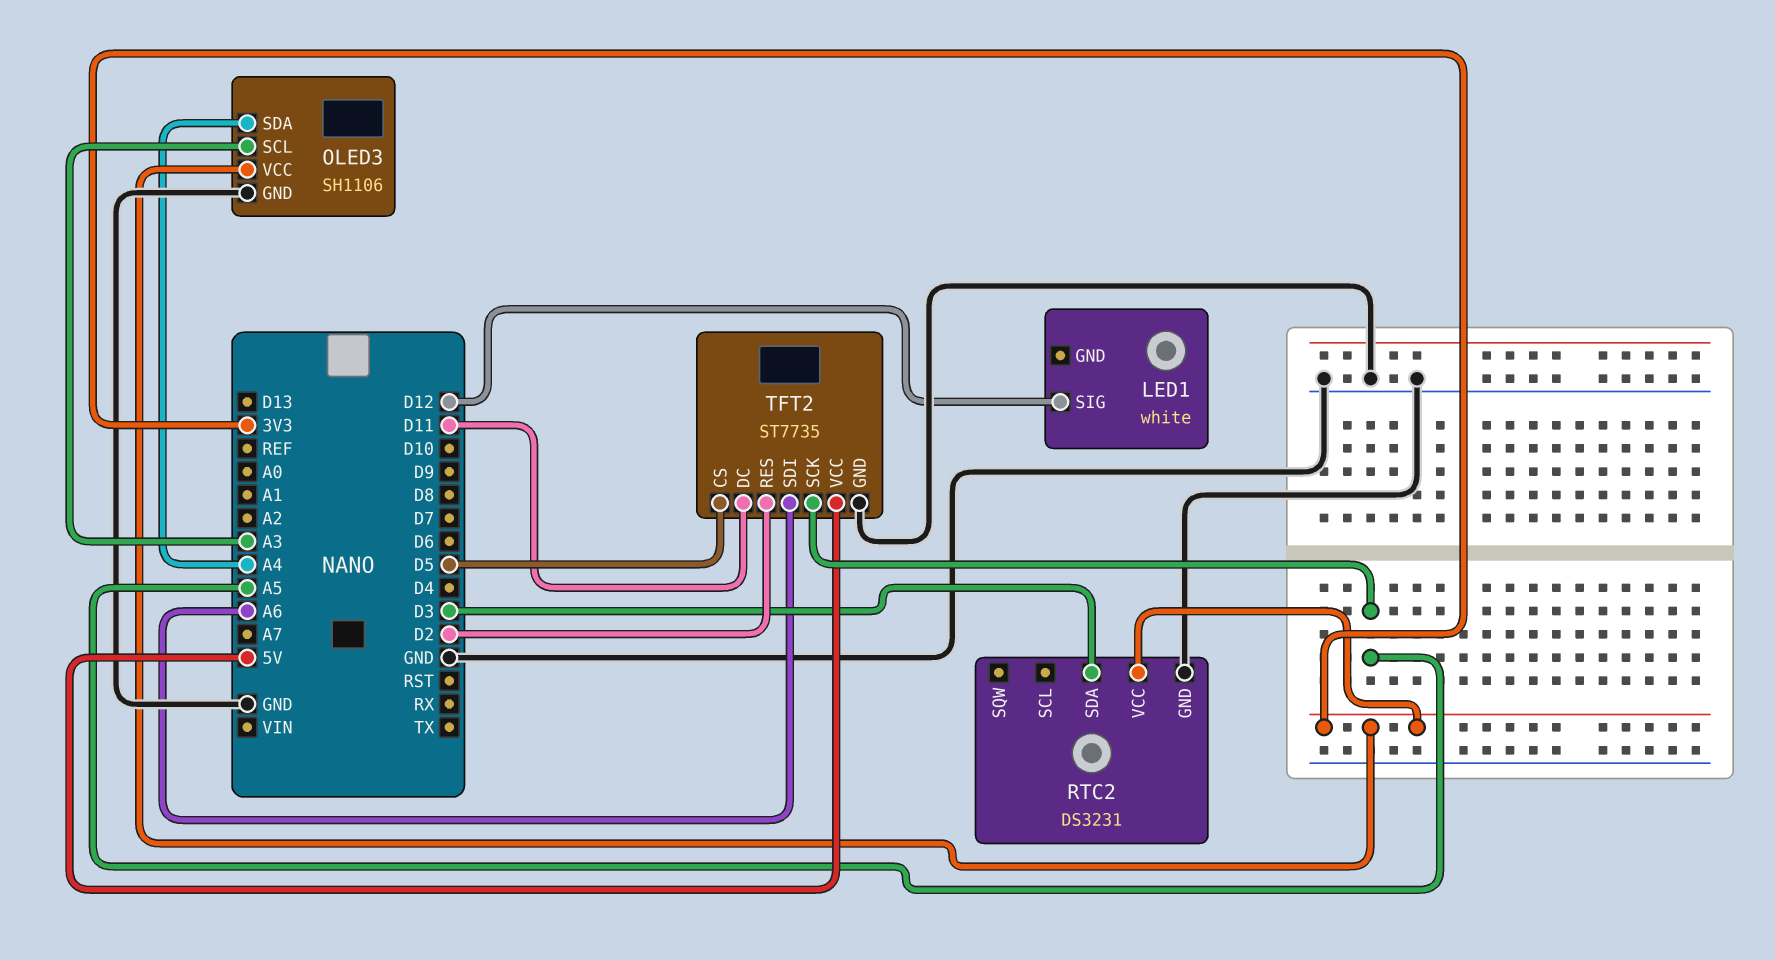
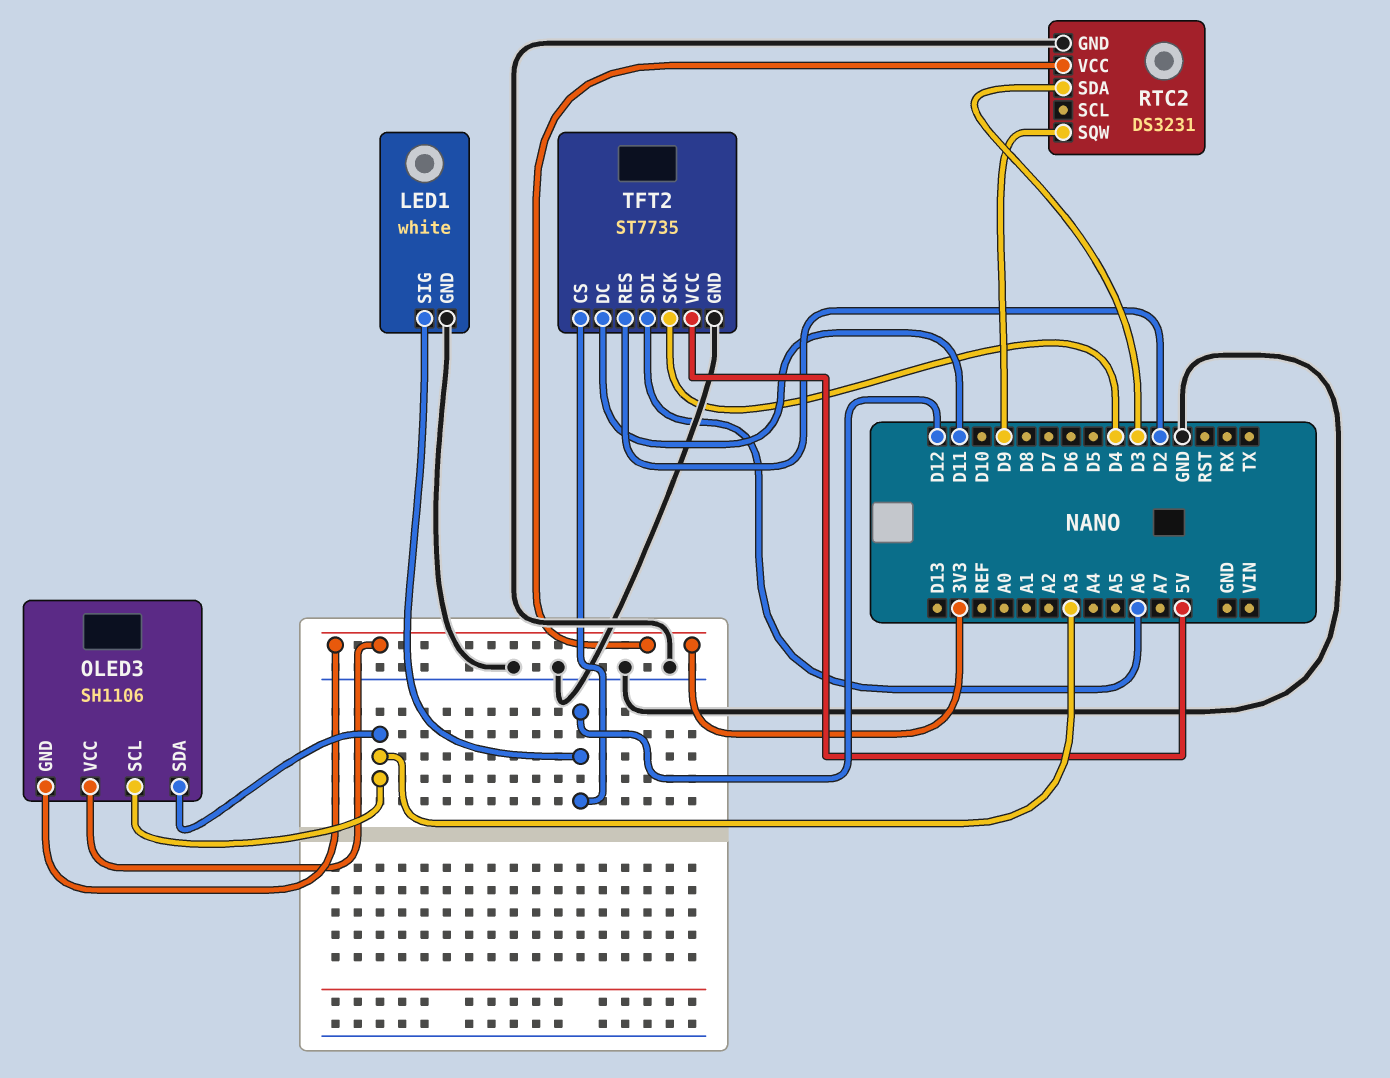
LED1 pin GND: none -> GND
OLED3 pin GND: GND -> 3V3
OLED3 pin SDA: A4 -> A3
RTC2 pin SQW: none -> D9
TFT2 pin CS: D5 -> D12
TFT2 pin SCK: A5 -> D4

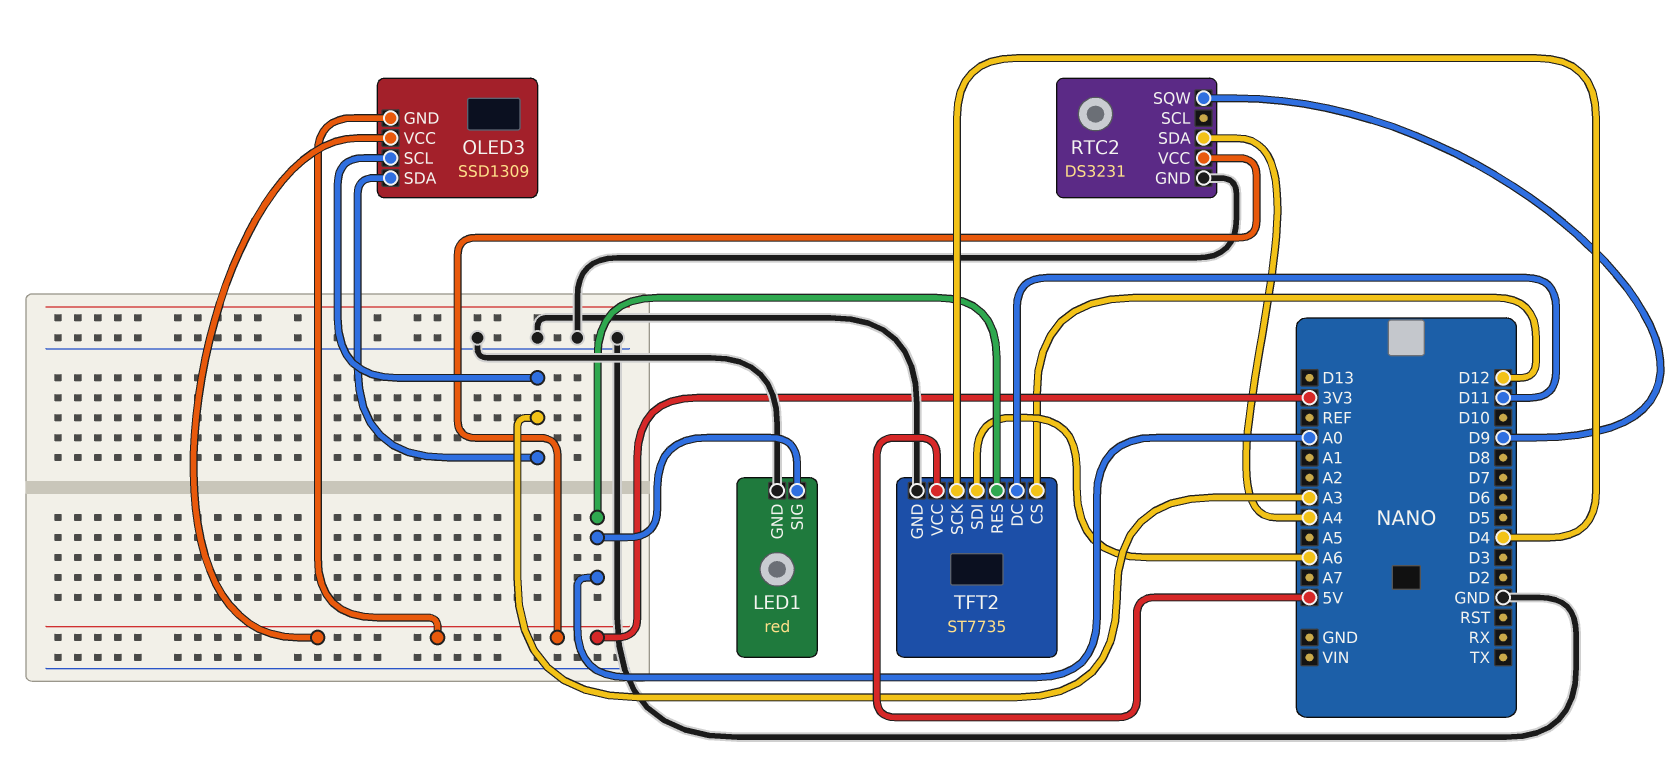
LED1: white -> red
LED1 pin SIG: D12 -> A0
OLED3: SH1106 -> SSD1309
RTC2 pin SDA: D3 -> A4
TFT2 pin RES: D2 -> A0

